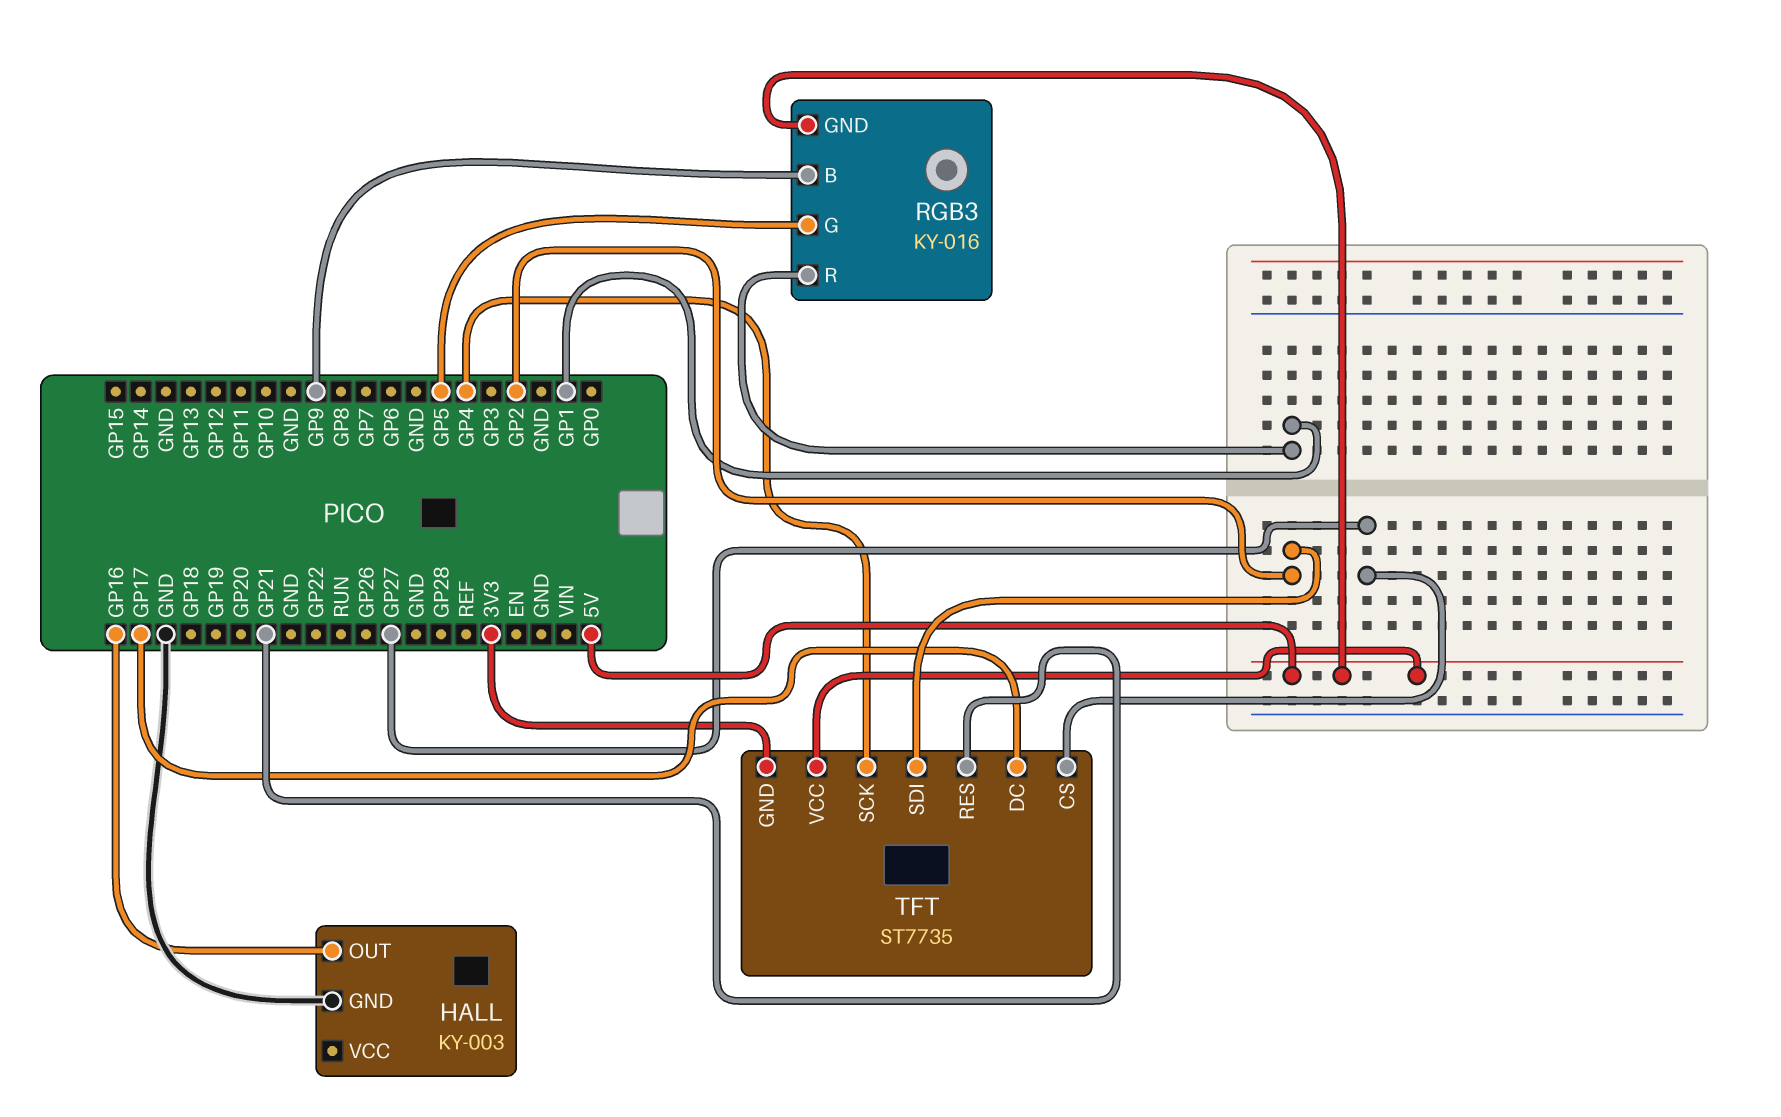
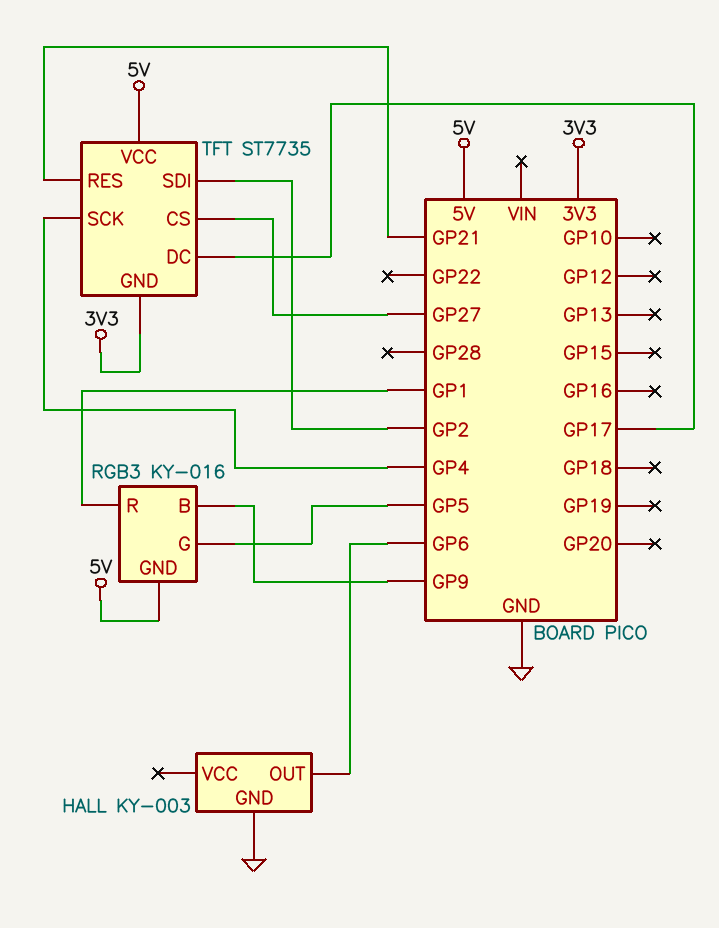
HALL pin OUT: GP16 -> GP6

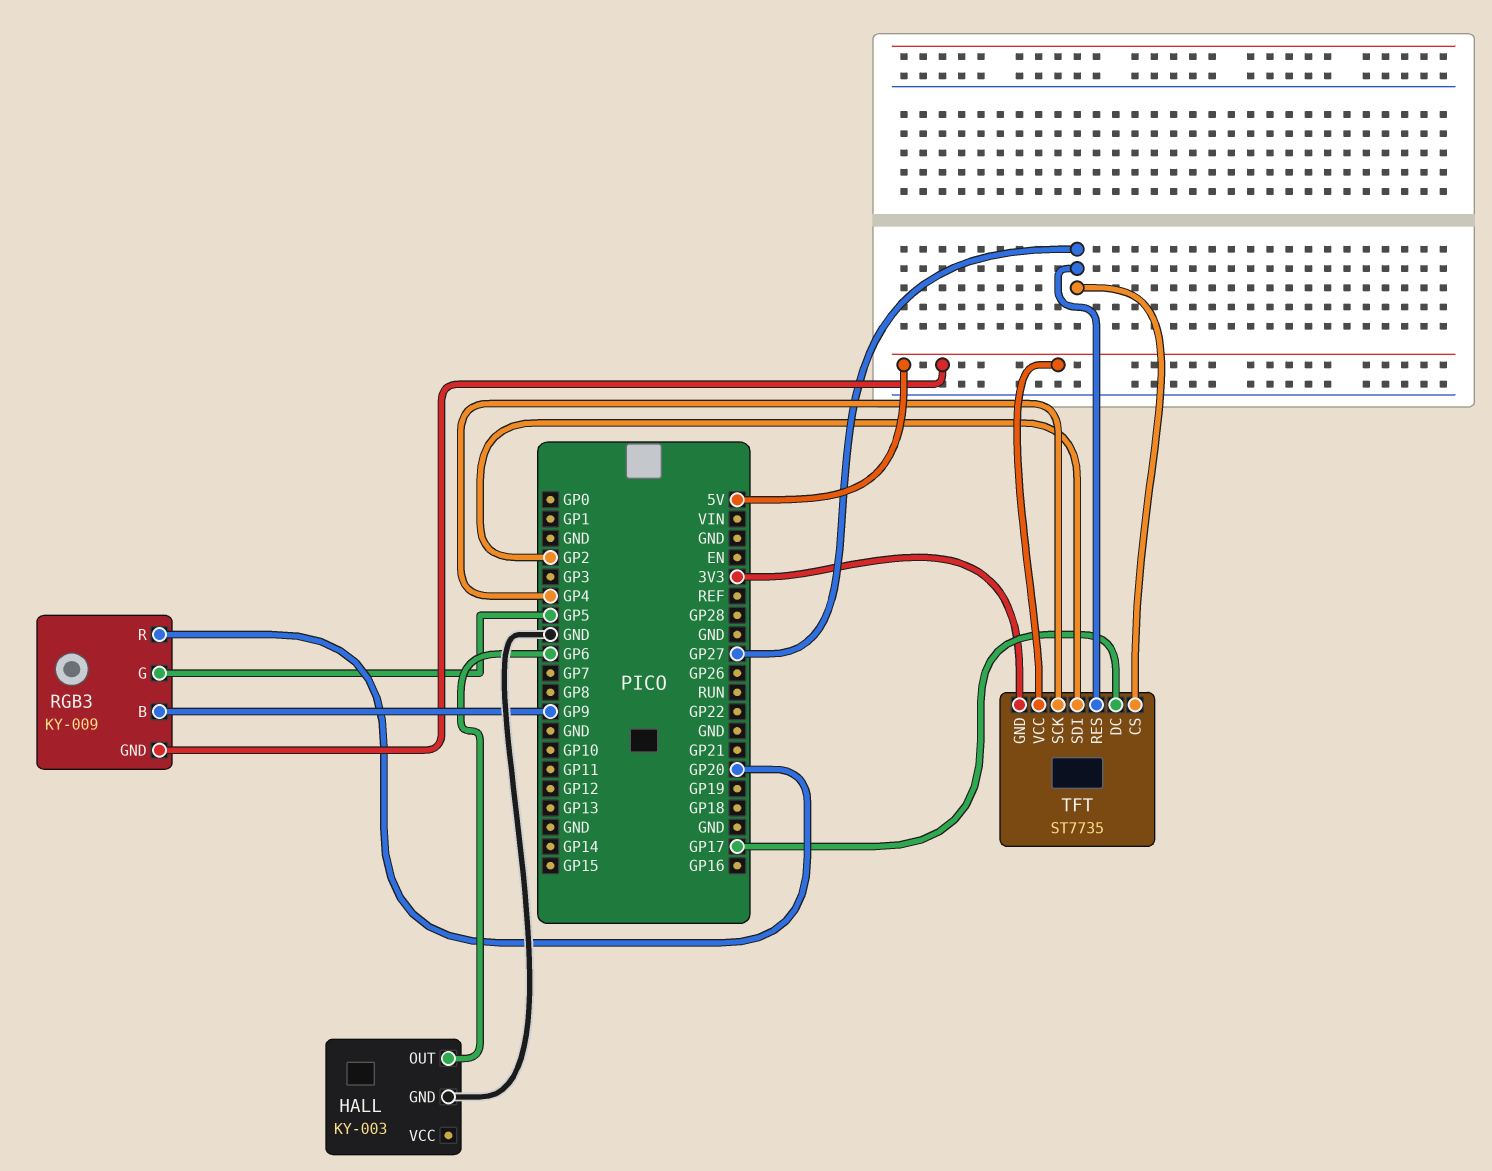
RGB3: KY-016 -> KY-009
RGB3 pin R: GP1 -> GP20
TFT pin RES: GP21 -> GP27

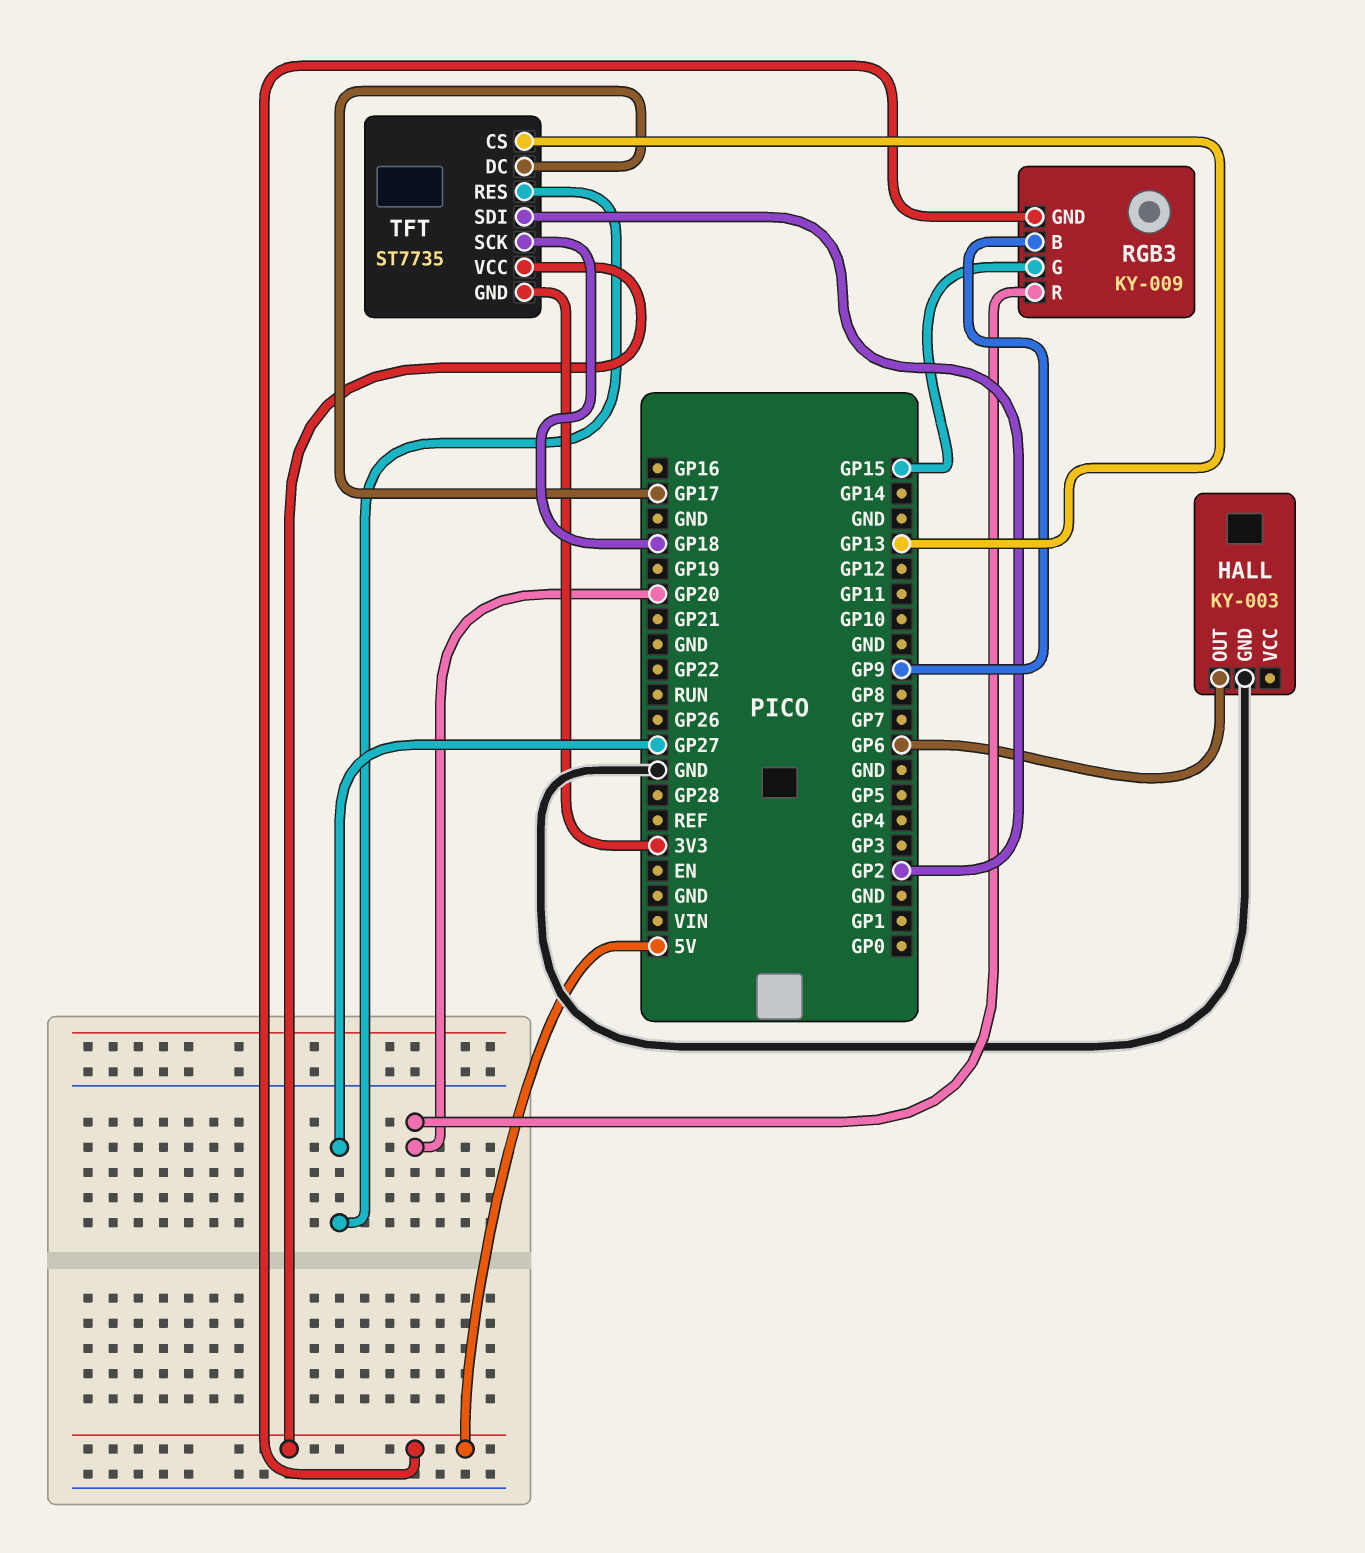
RGB3 pin G: GP5 -> GP15
TFT pin CS: GP27 -> GP13
TFT pin SCK: GP4 -> GP18

